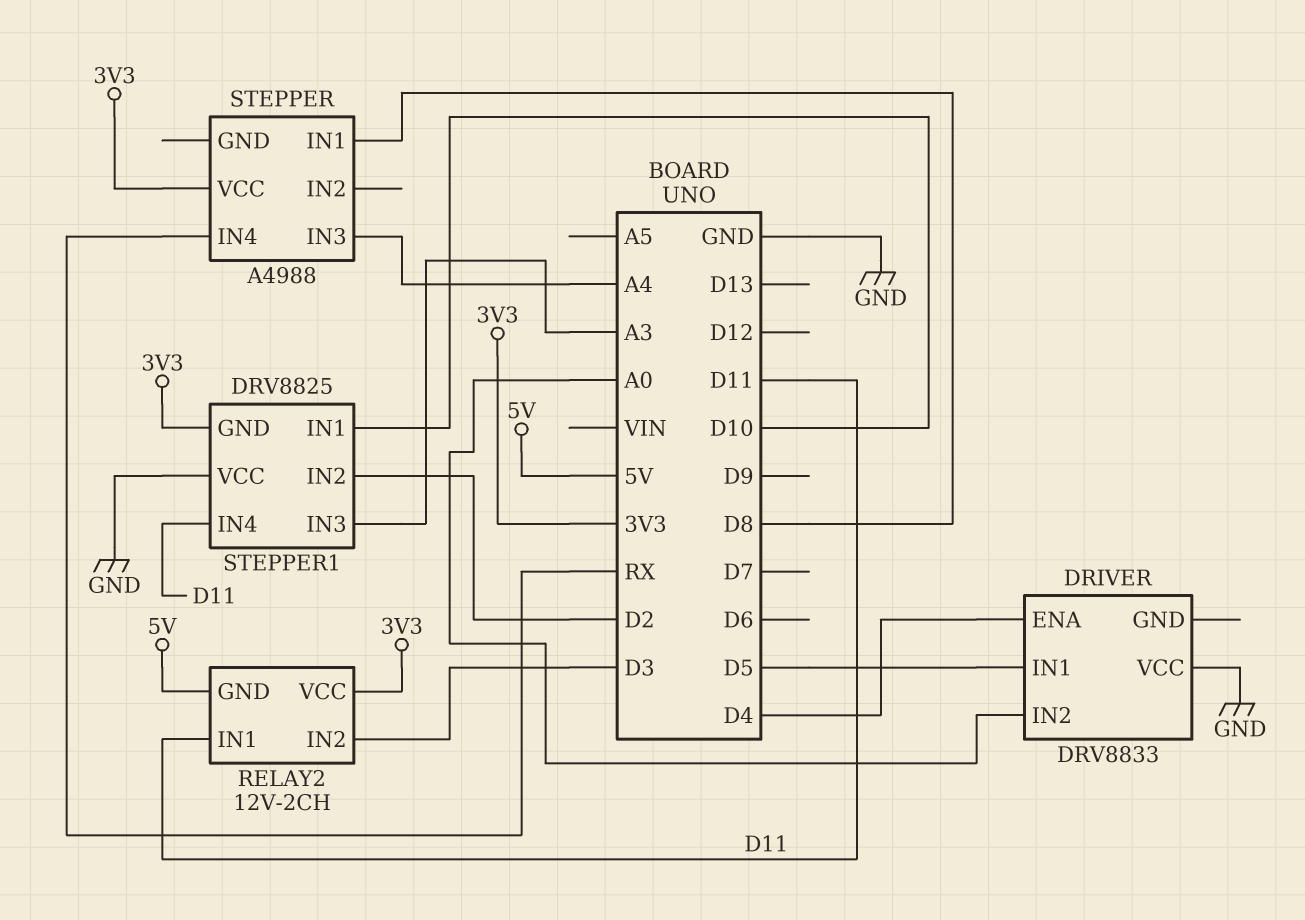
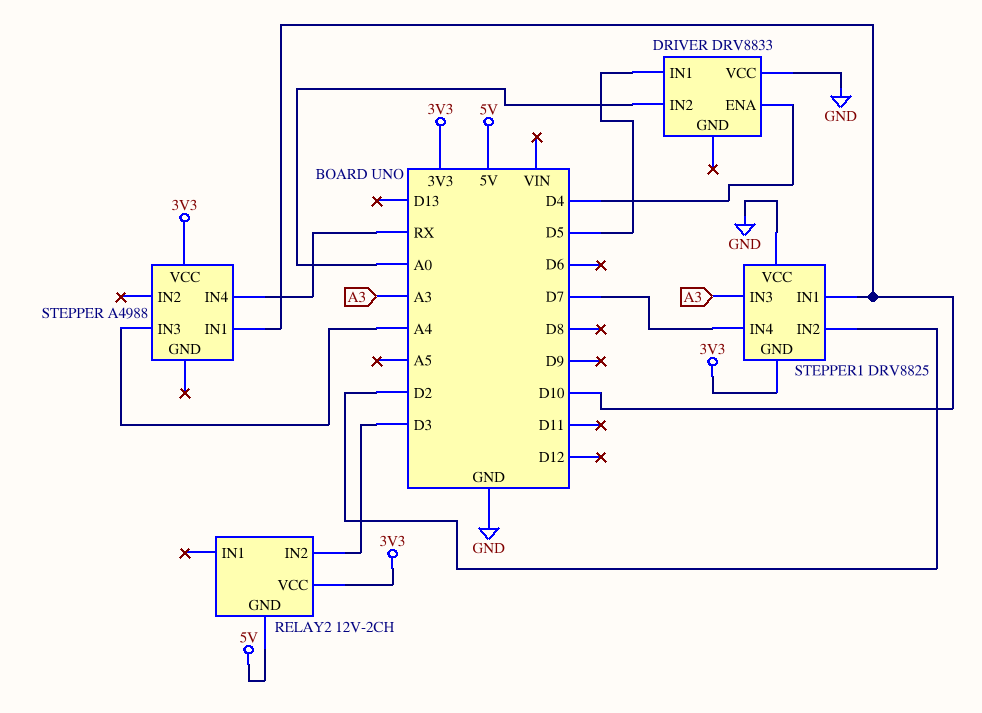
RELAY2 pin IN1: D11 -> none
STEPPER pin IN1: D8 -> D10
STEPPER1 pin IN4: D11 -> D7

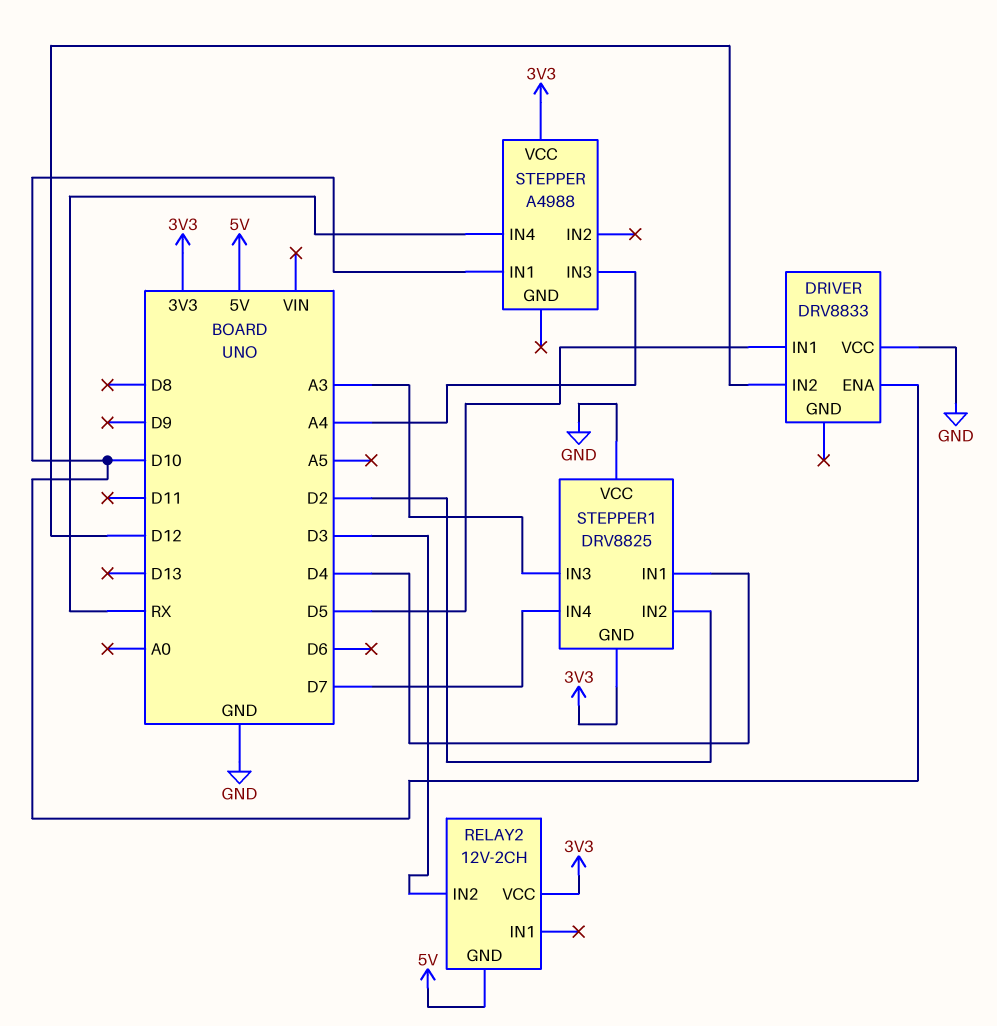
DRIVER pin ENA: D4 -> D10
DRIVER pin IN2: A0 -> D12
STEPPER1 pin IN1: D10 -> D4

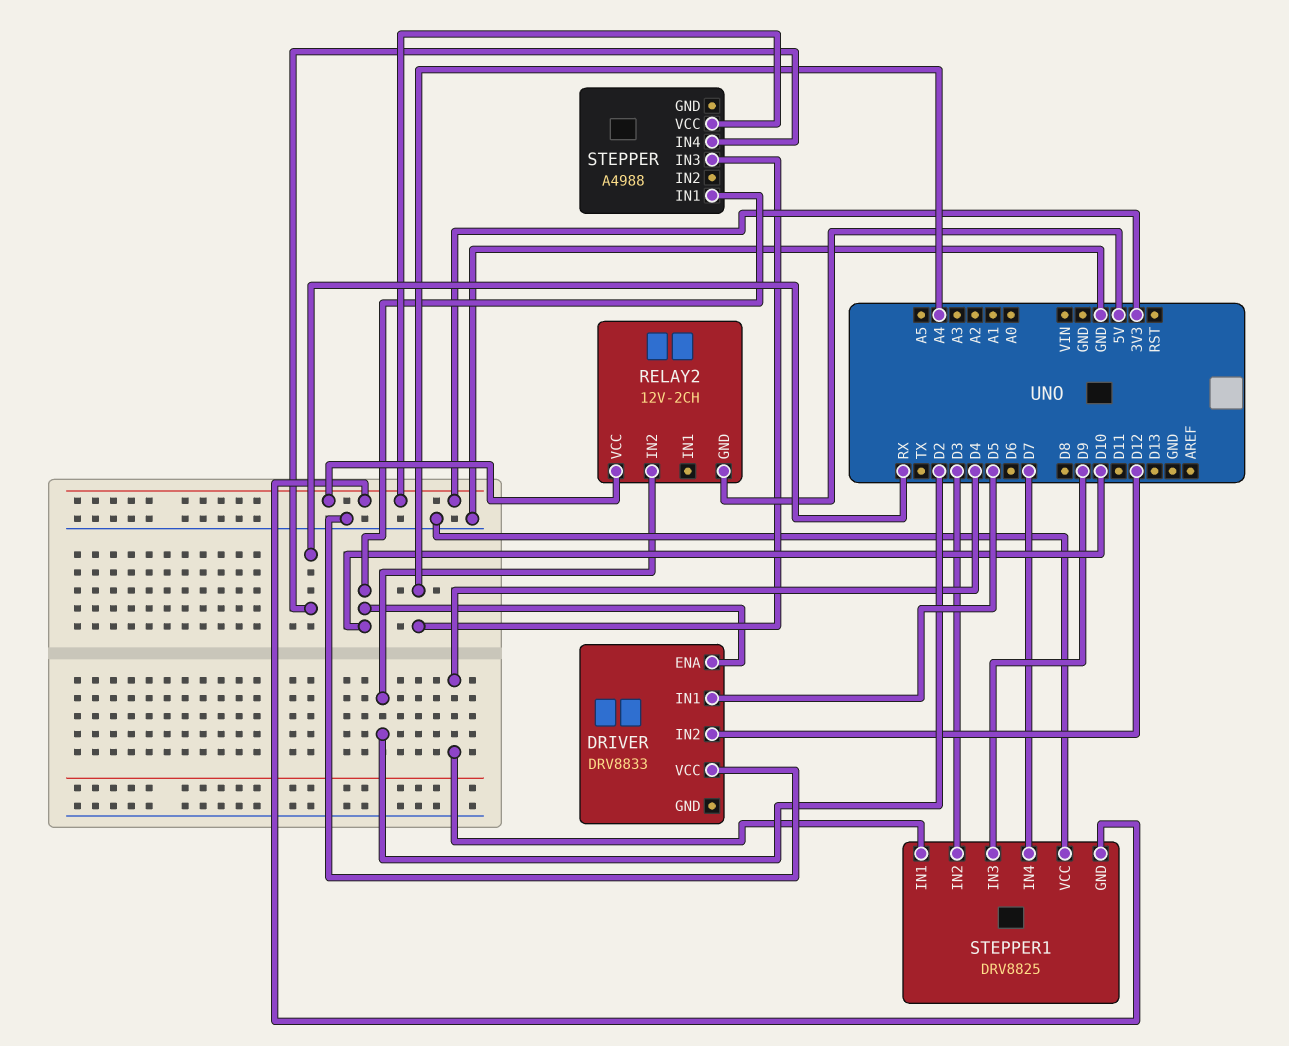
RELAY2 pin IN2: D3 -> D2
STEPPER1 pin IN2: D2 -> D3
STEPPER1 pin IN3: A3 -> D9

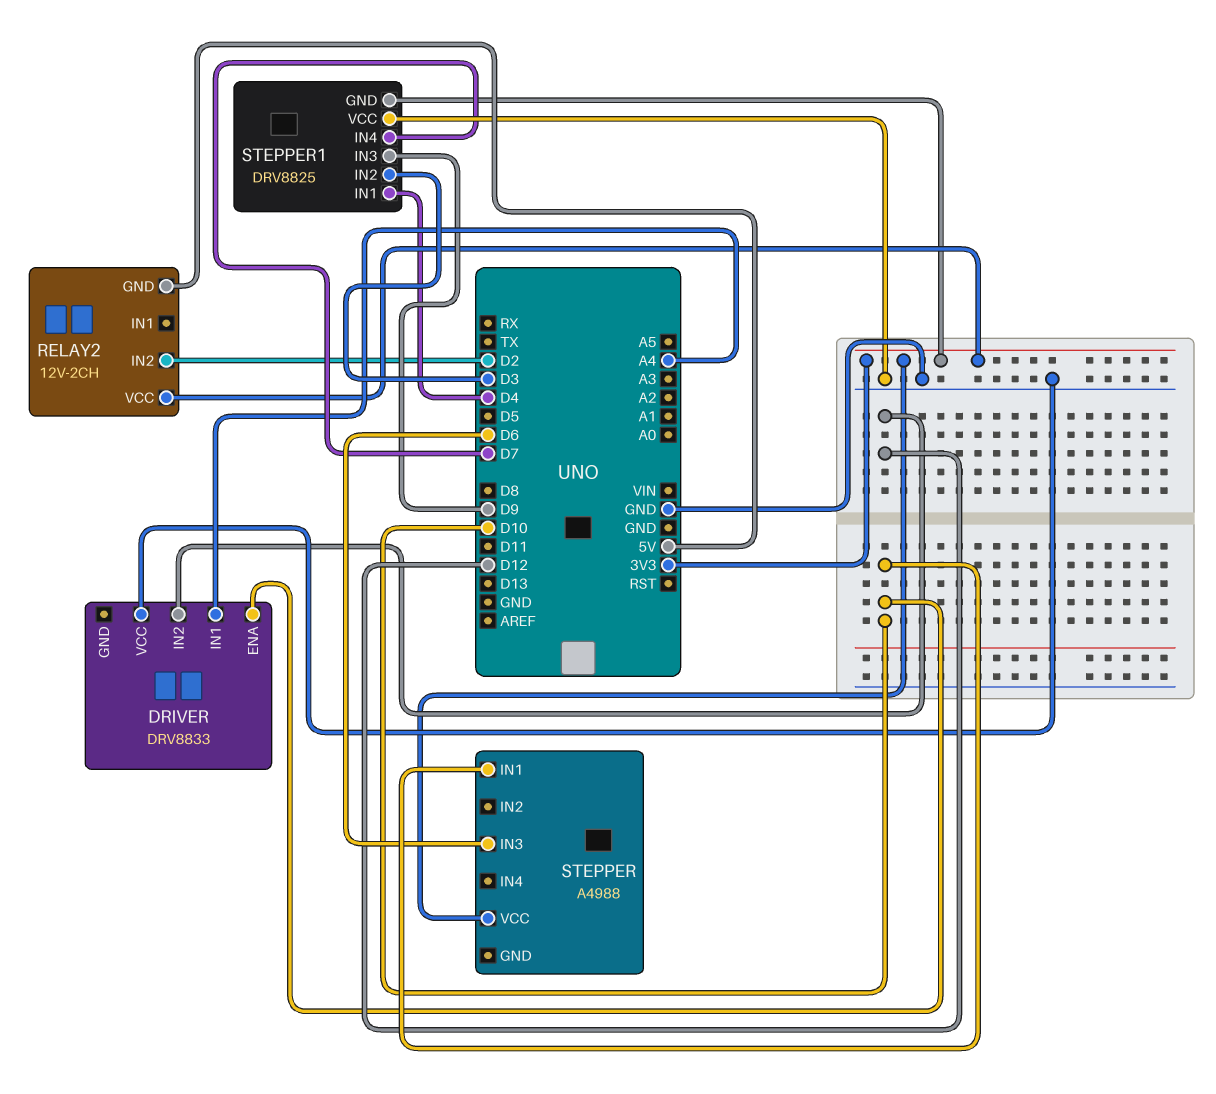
DRIVER pin IN1: D5 -> A4
STEPPER pin IN3: A4 -> D6
STEPPER pin IN4: RX -> none

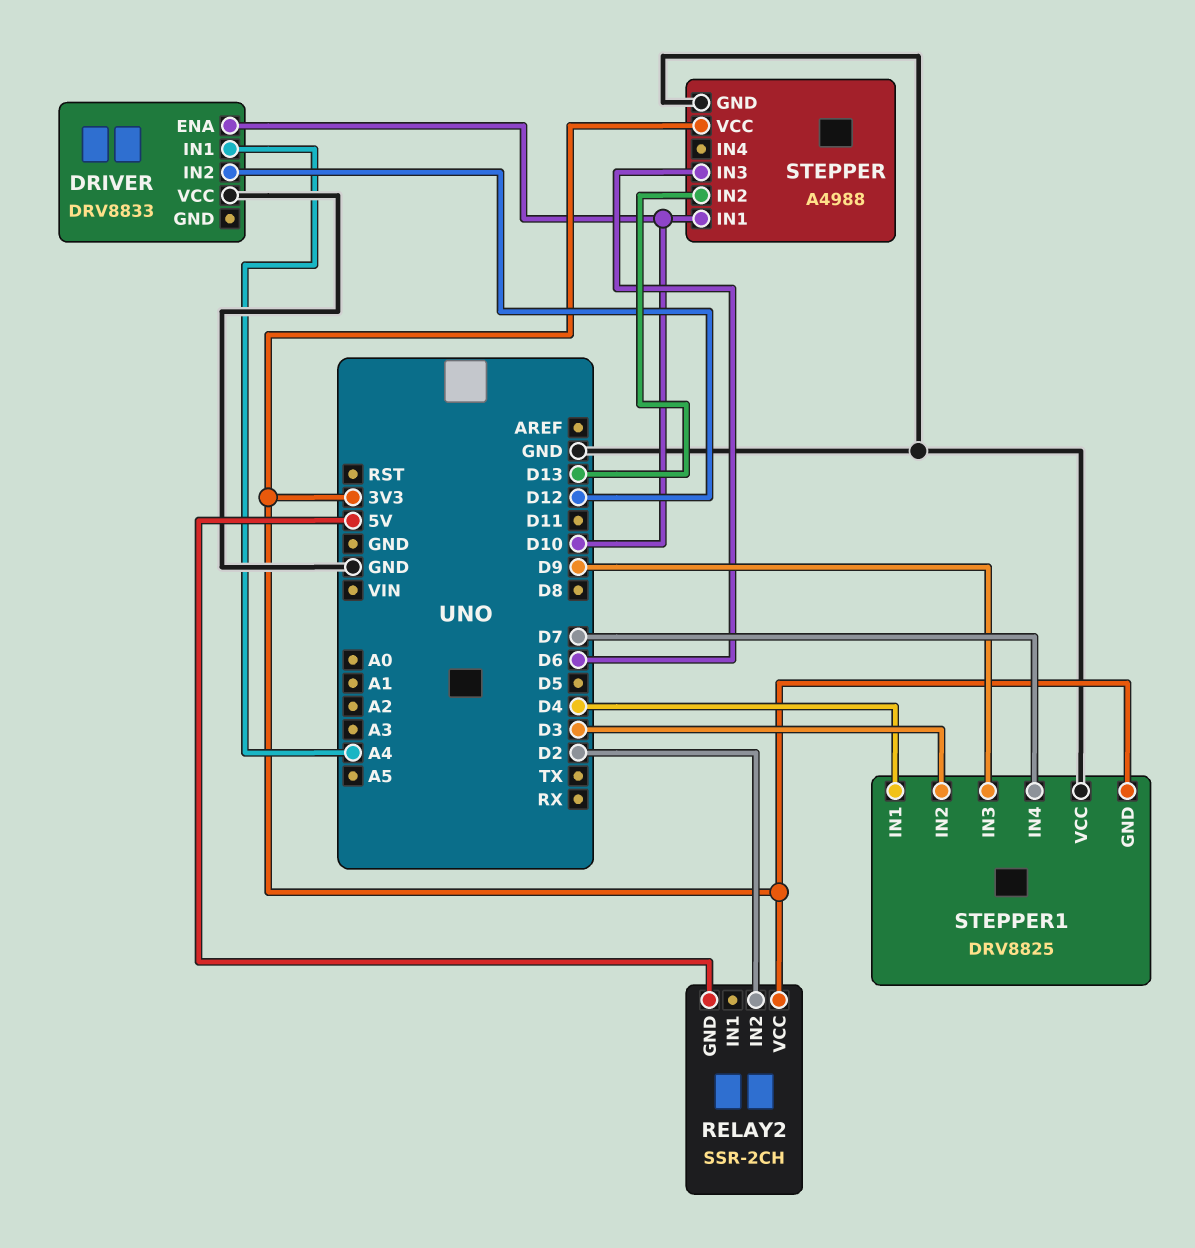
RELAY2: 12V-2CH -> SSR-2CH
STEPPER pin GND: none -> GND
STEPPER pin IN2: none -> D13

